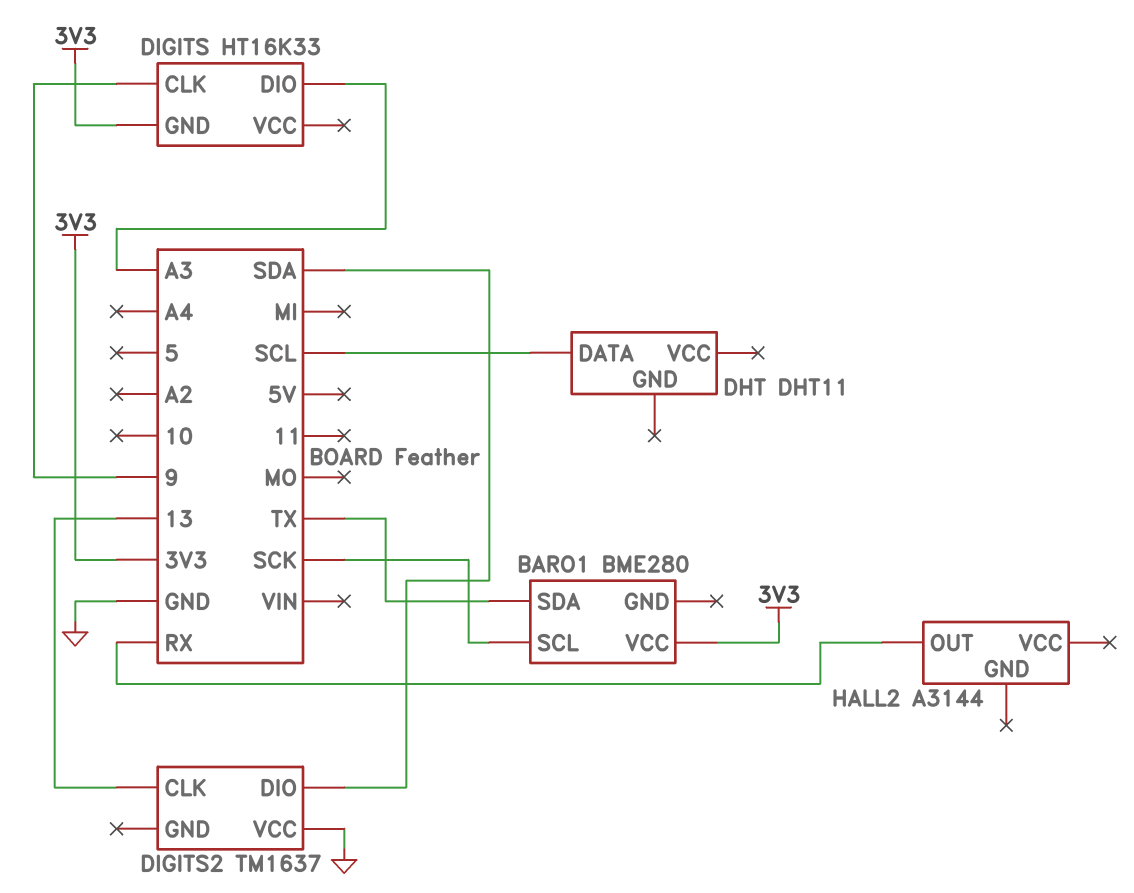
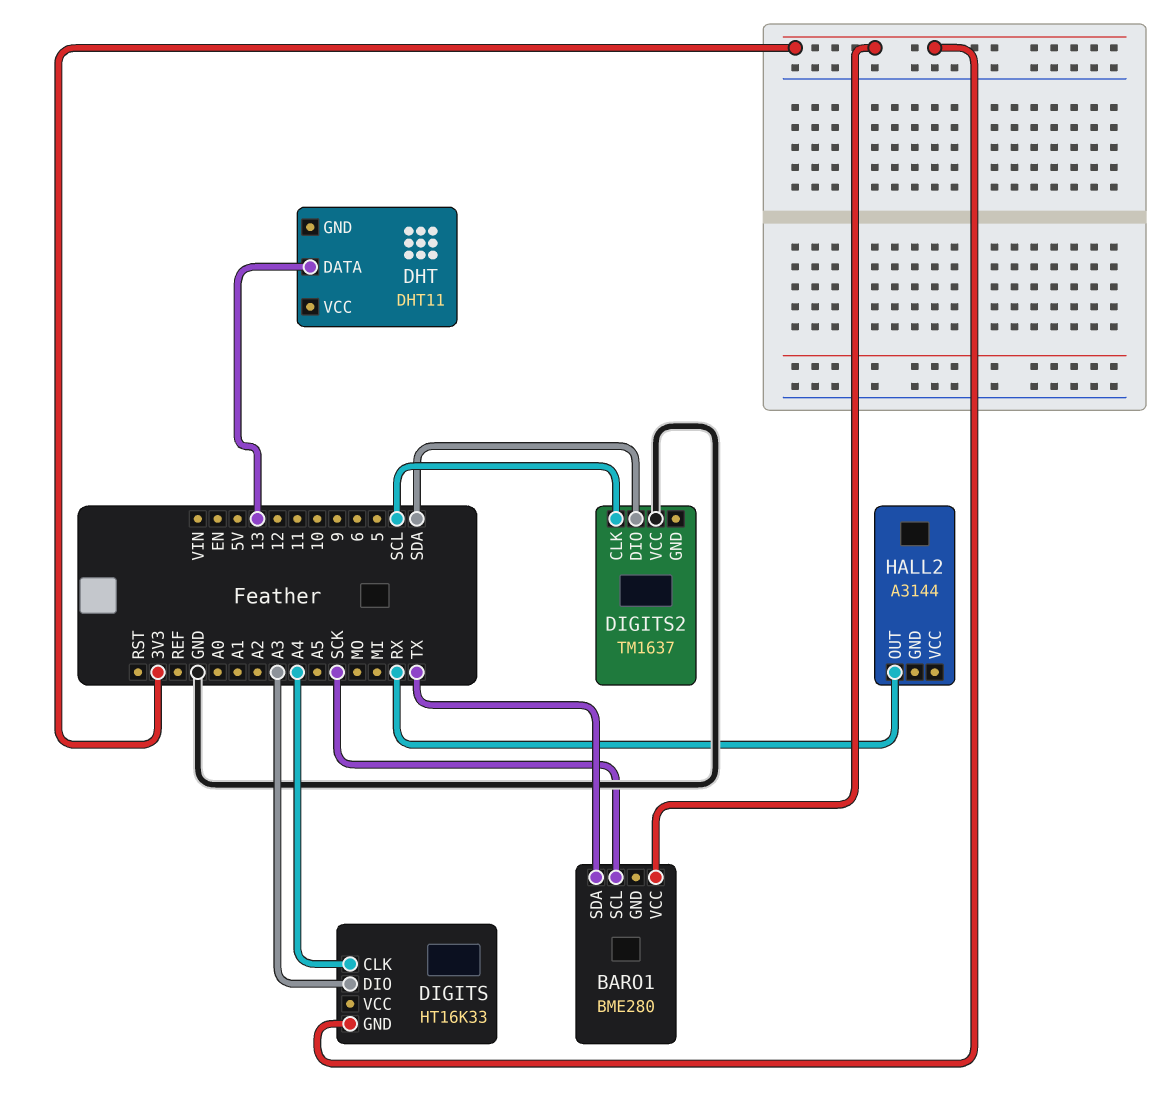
DHT pin DATA: SCL -> 13
DIGITS pin CLK: 9 -> A4
DIGITS2 pin CLK: 13 -> SCL

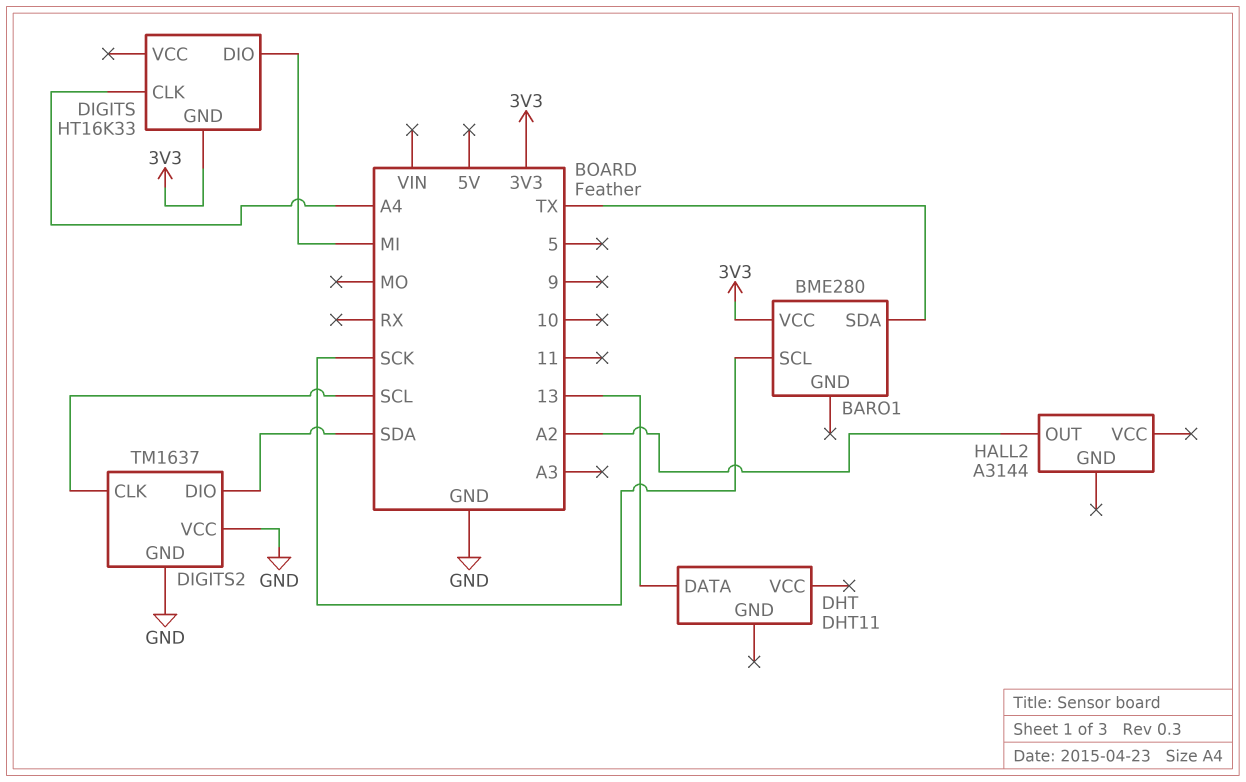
DIGITS pin DIO: A3 -> MI
DIGITS2 pin GND: none -> GND
HALL2 pin OUT: RX -> A2

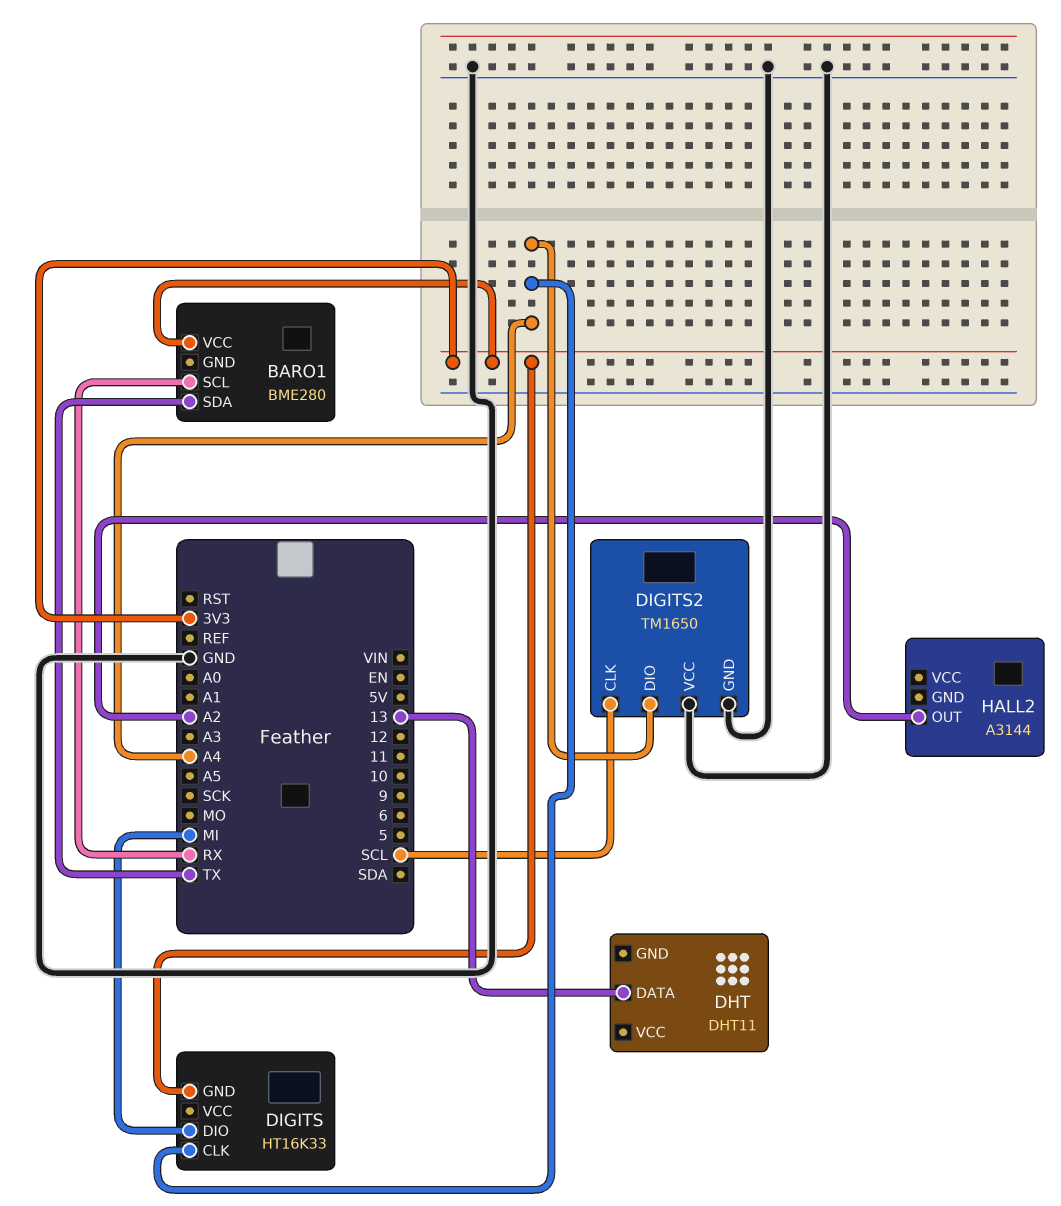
BARO1 pin SCL: SCK -> RX
DIGITS2: TM1637 -> TM1650
DIGITS2 pin DIO: SDA -> A4

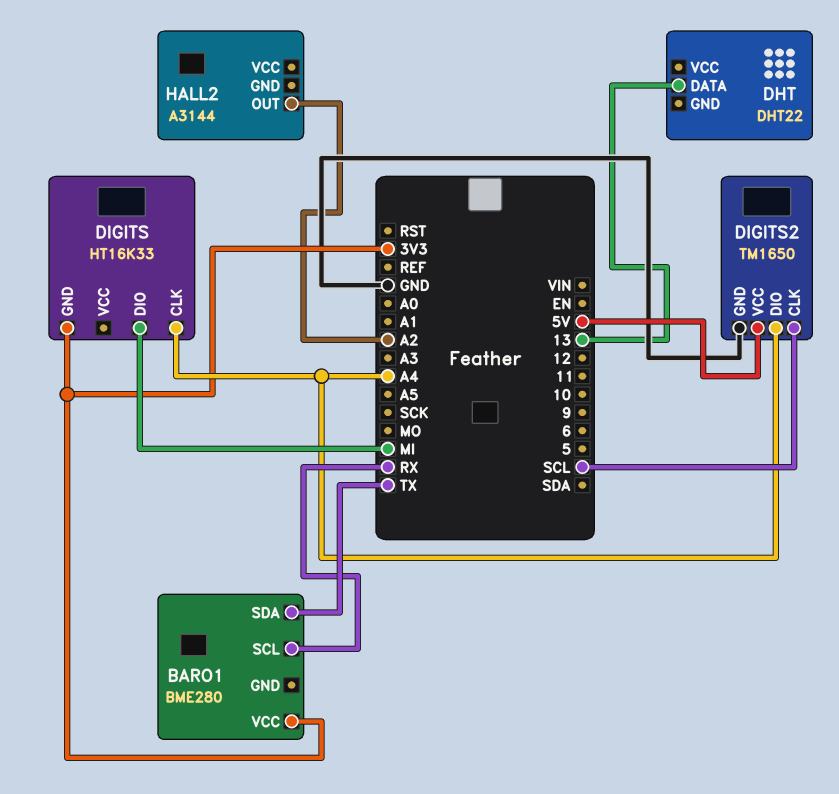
DHT: DHT11 -> DHT22
DIGITS2 pin VCC: GND -> 5V

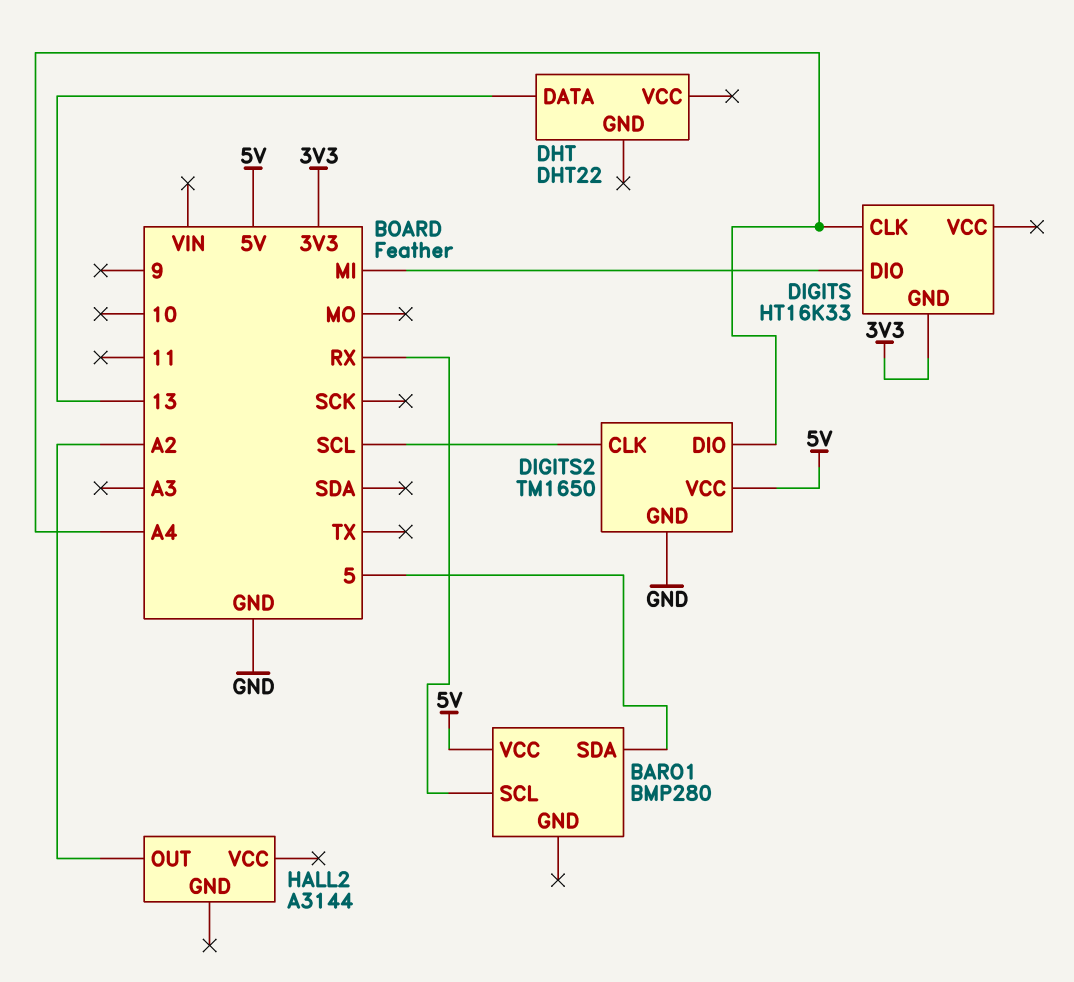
BARO1: BME280 -> BMP280
BARO1 pin SDA: TX -> 5
BARO1 pin VCC: 3V3 -> 5V

